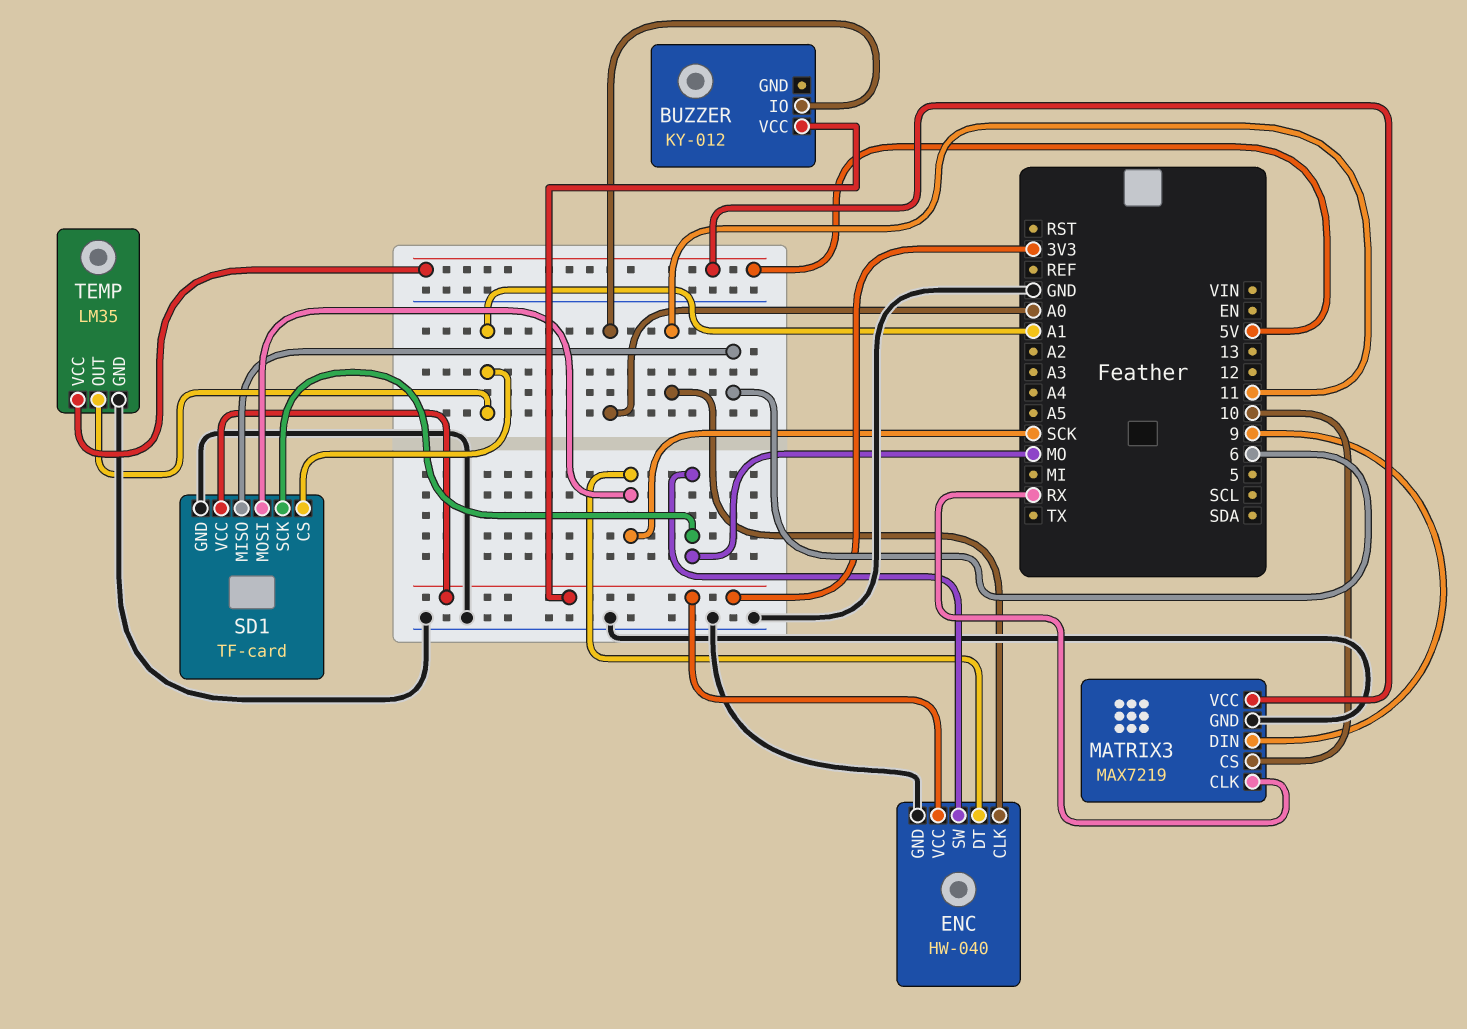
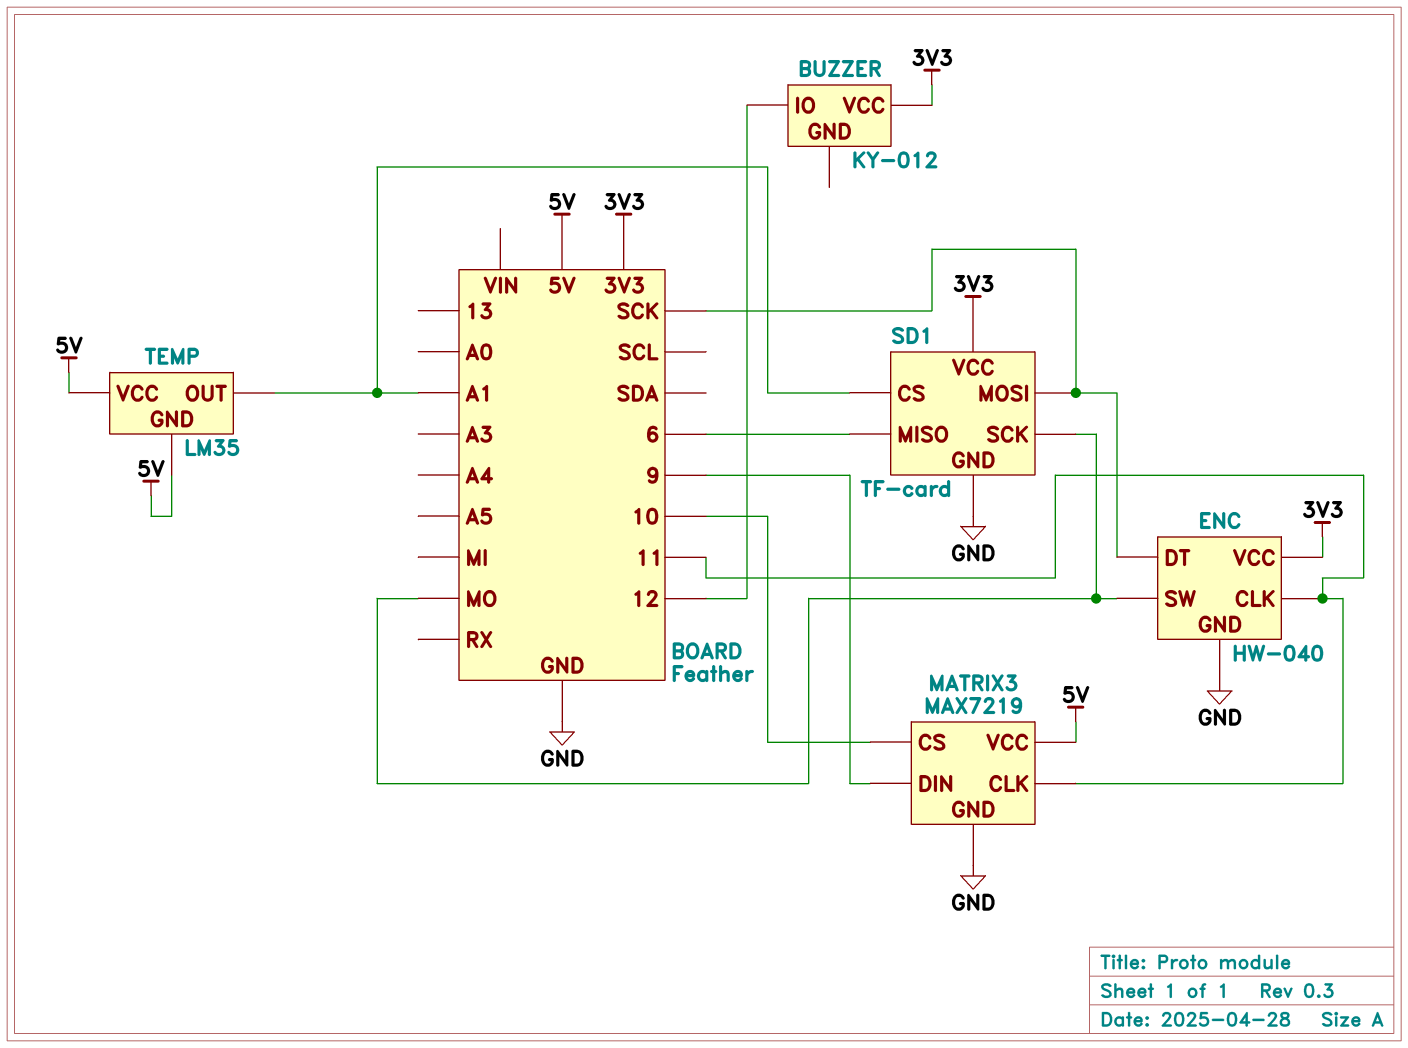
BUZZER pin IO: A0 -> 12
MATRIX3 pin CLK: RX -> 11
TEMP pin GND: GND -> 5V

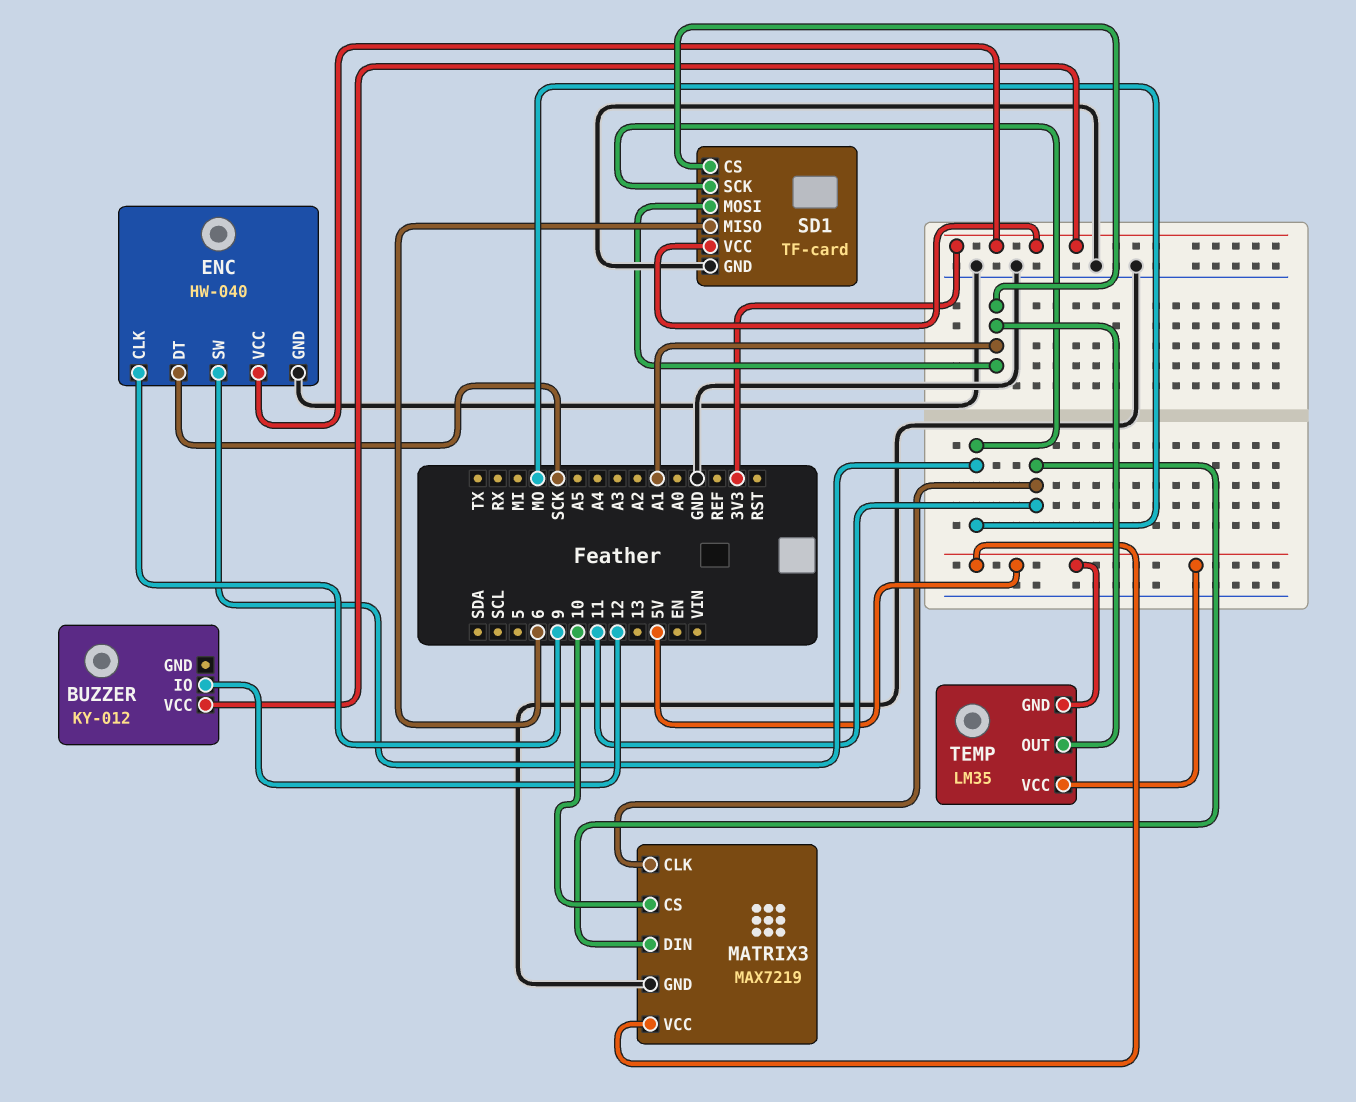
ENC pin CLK: 11 -> 9
MATRIX3 pin DIN: 9 -> 11
SD1 pin MOSI: SCK -> A1

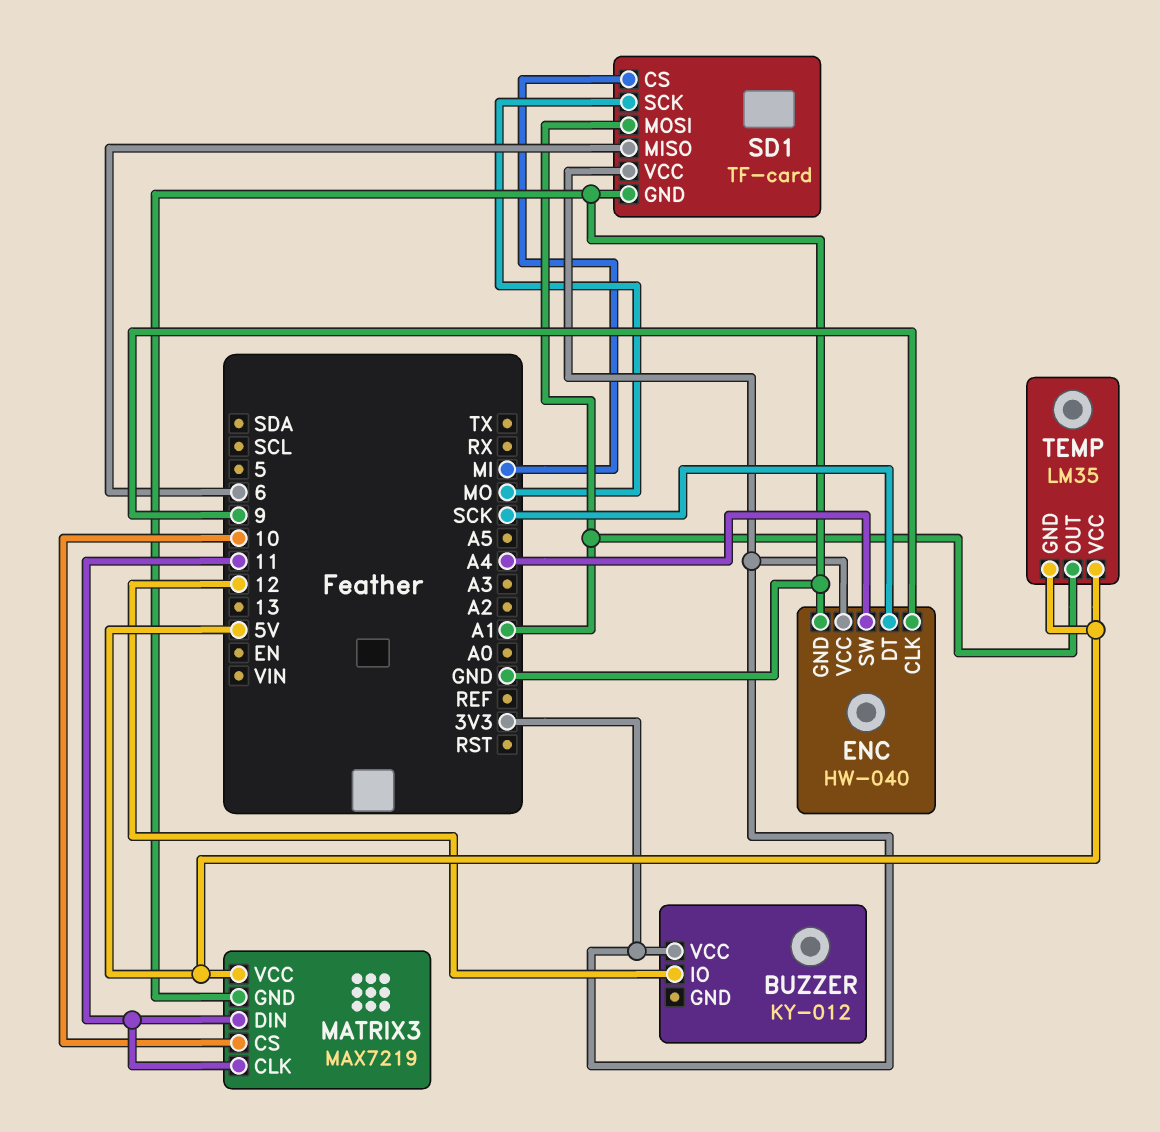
ENC pin SW: MO -> A4
SD1 pin CS: A1 -> MI

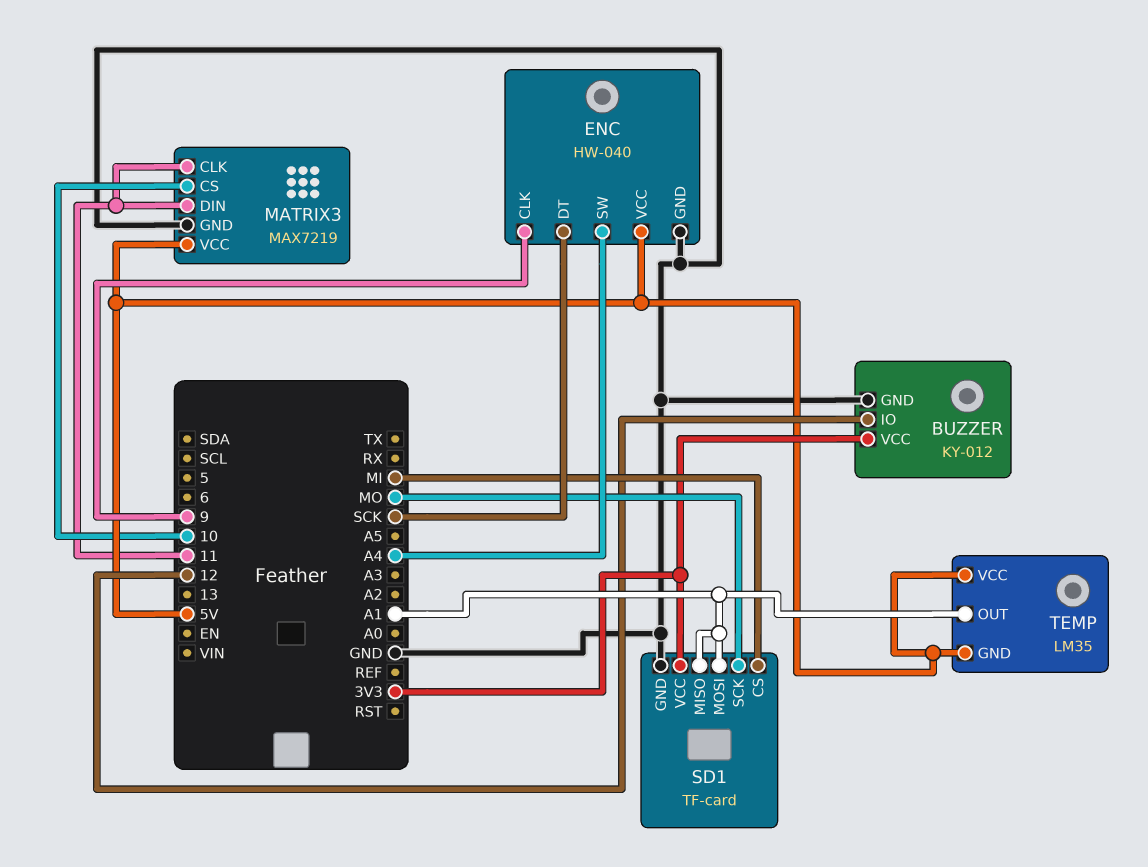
BUZZER pin GND: none -> GND
ENC pin VCC: 3V3 -> 5V
SD1 pin MISO: 6 -> A1

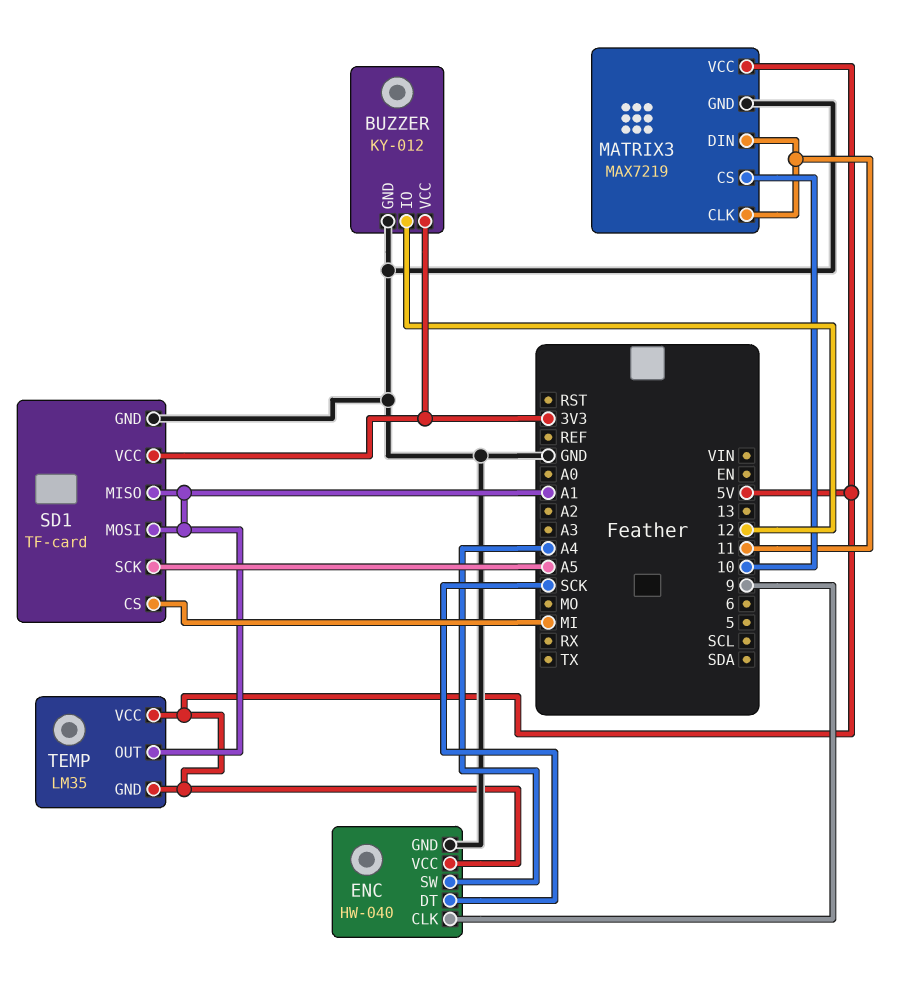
SD1 pin SCK: MO -> A5

